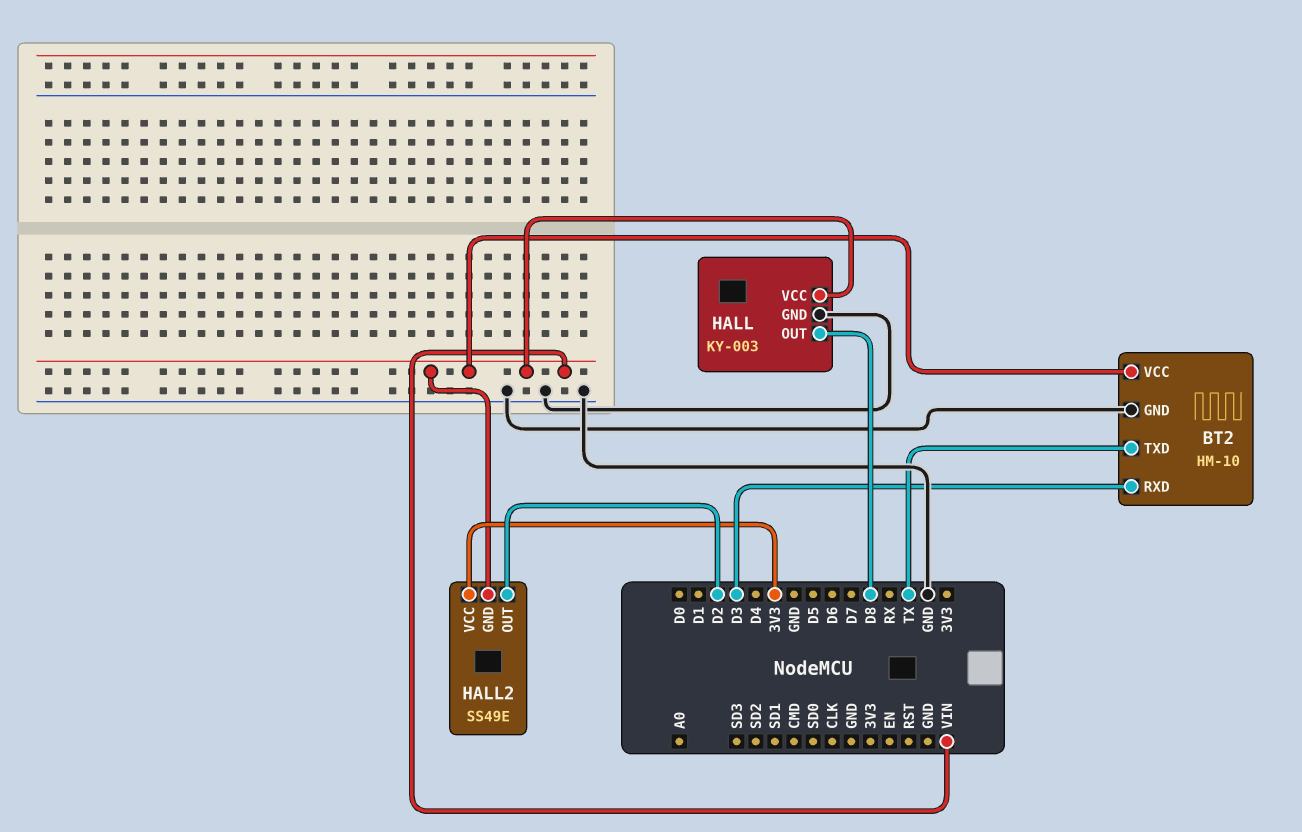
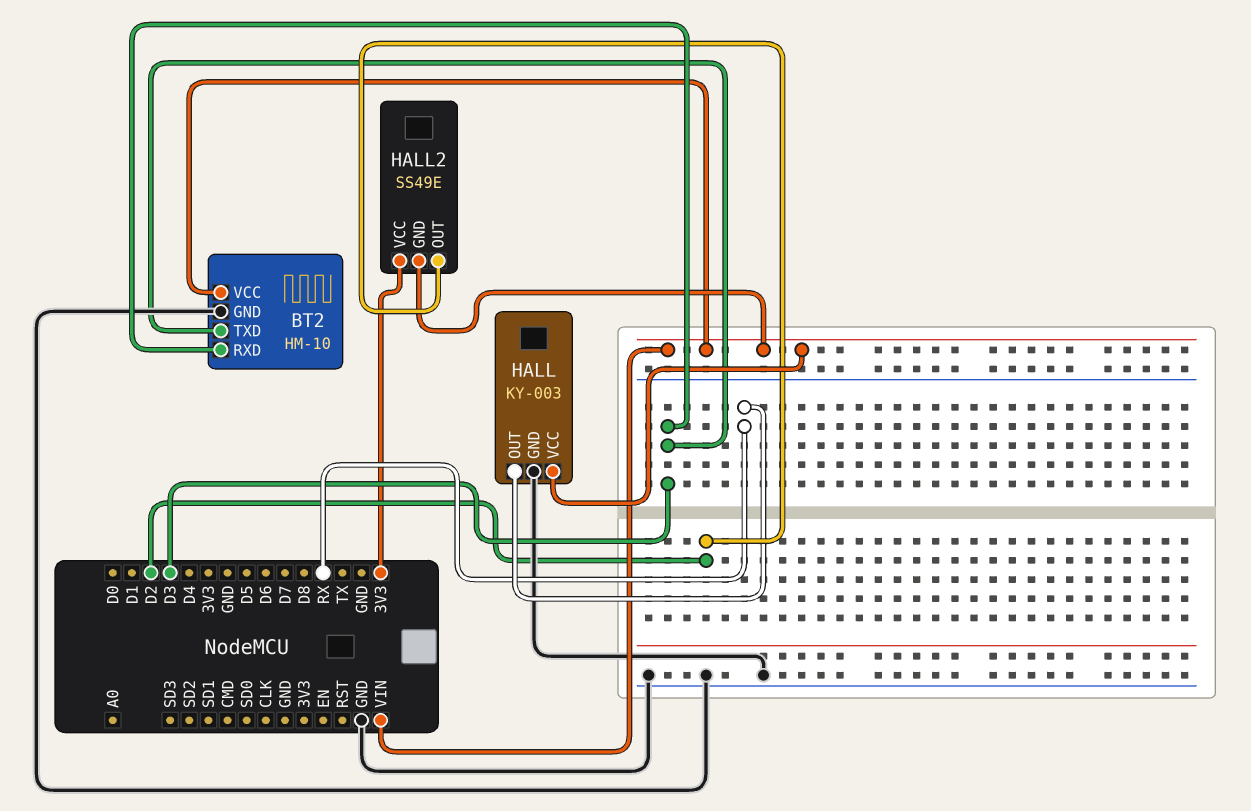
BT2 pin TXD: TX -> D3
HALL pin OUT: D8 -> RX

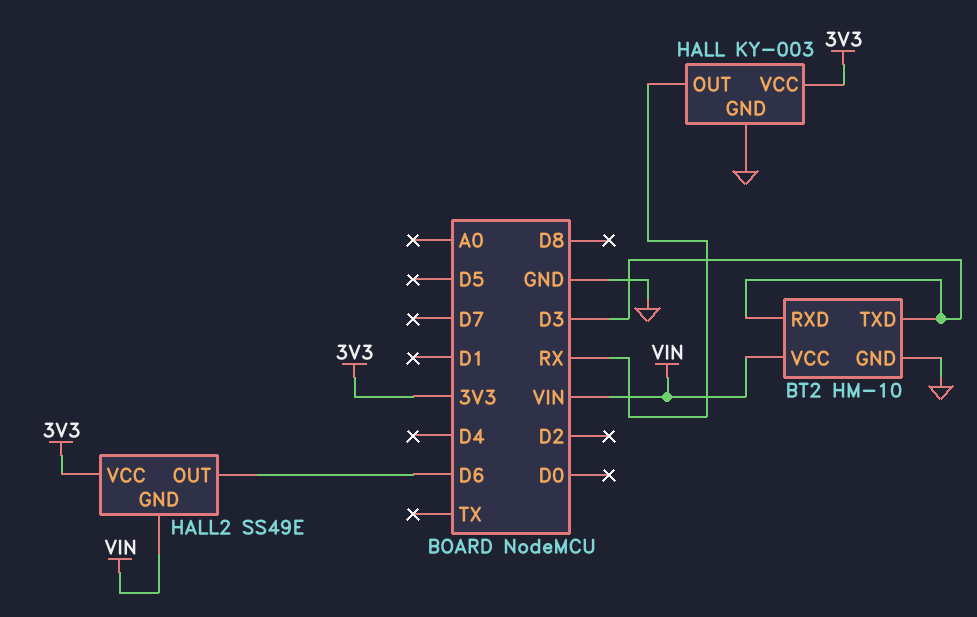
HALL pin VCC: VIN -> 3V3
HALL2 pin OUT: D2 -> D6

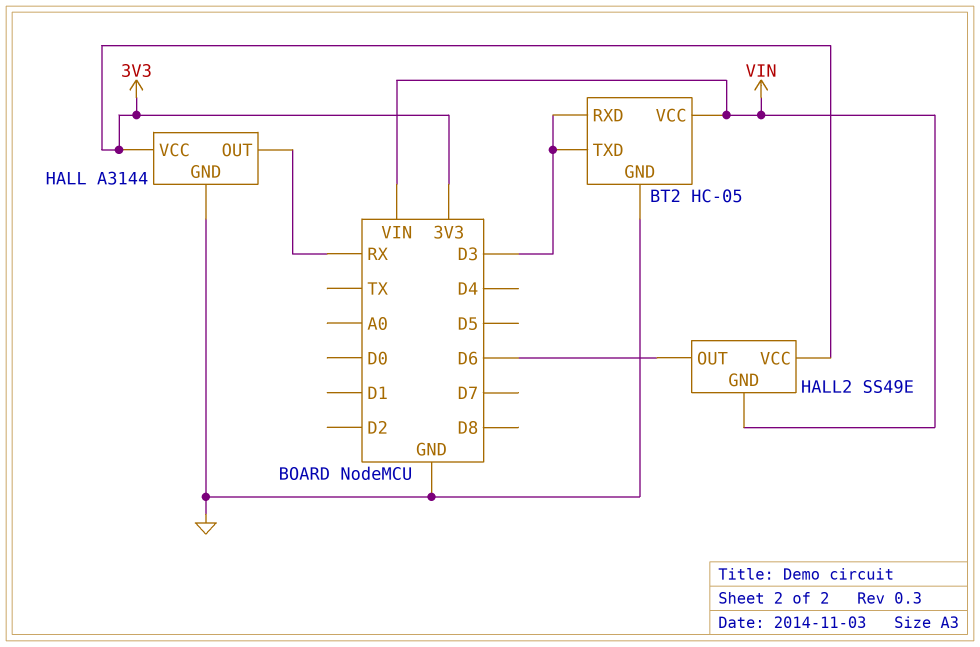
BT2: HM-10 -> HC-05
HALL: KY-003 -> A3144

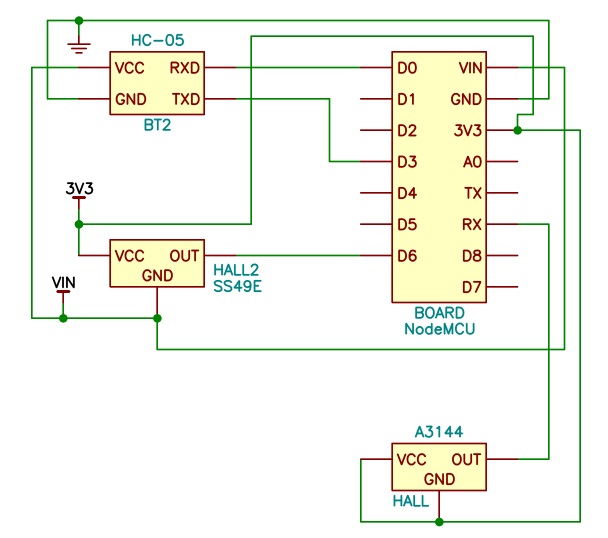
BT2 pin RXD: D3 -> D0
HALL pin GND: GND -> 3V3

